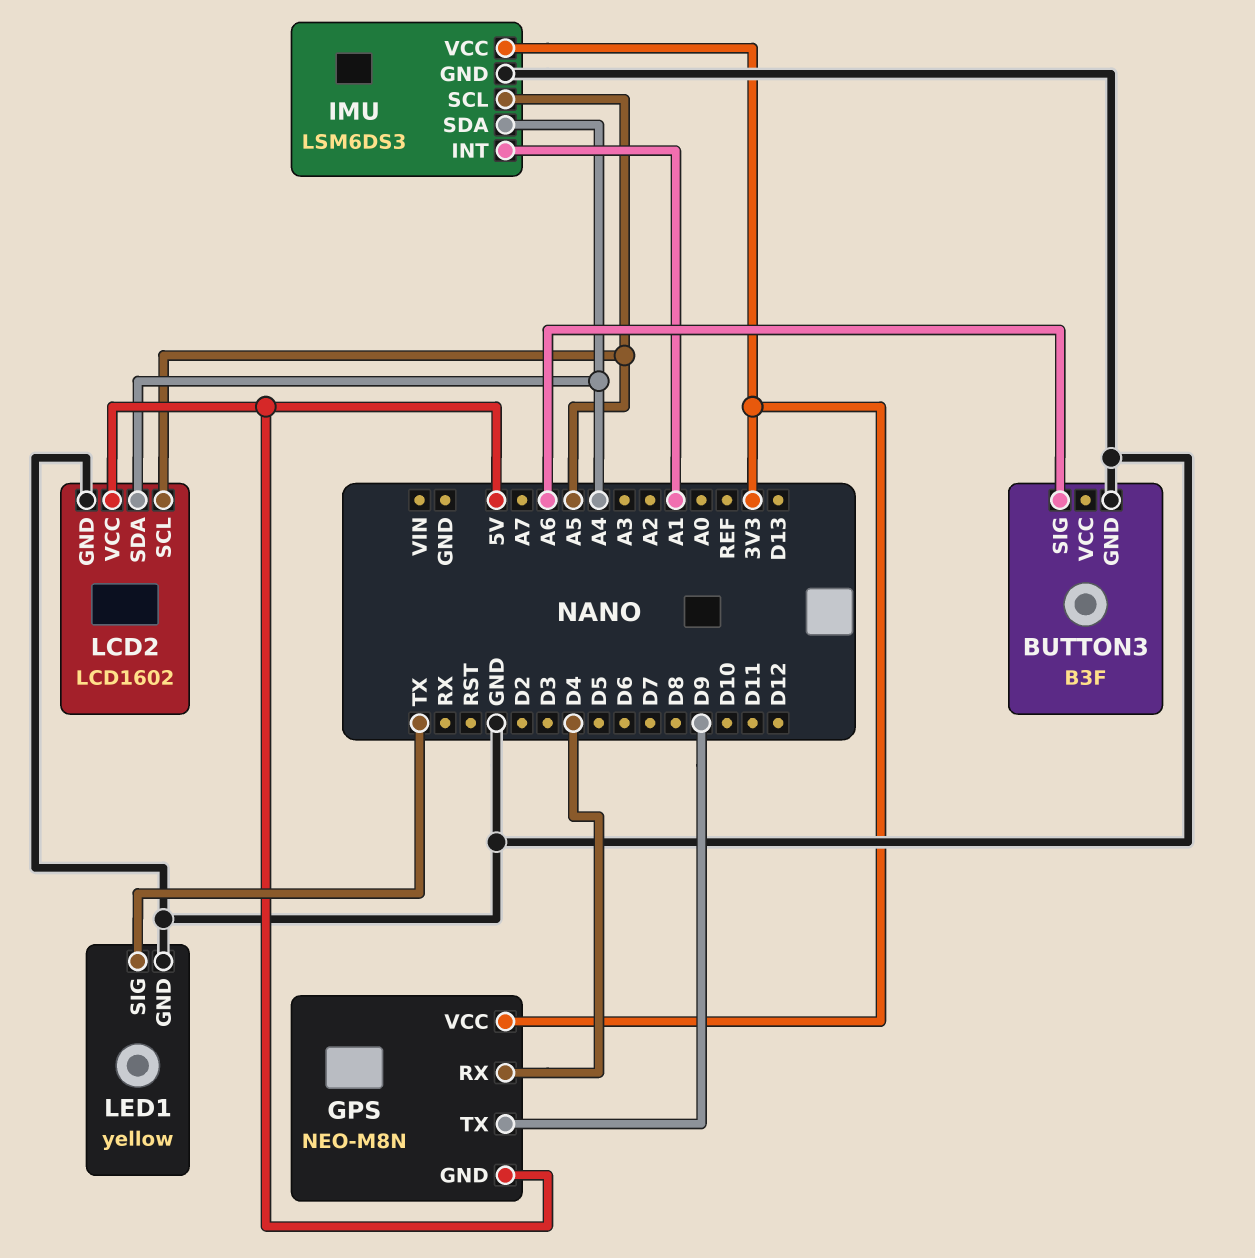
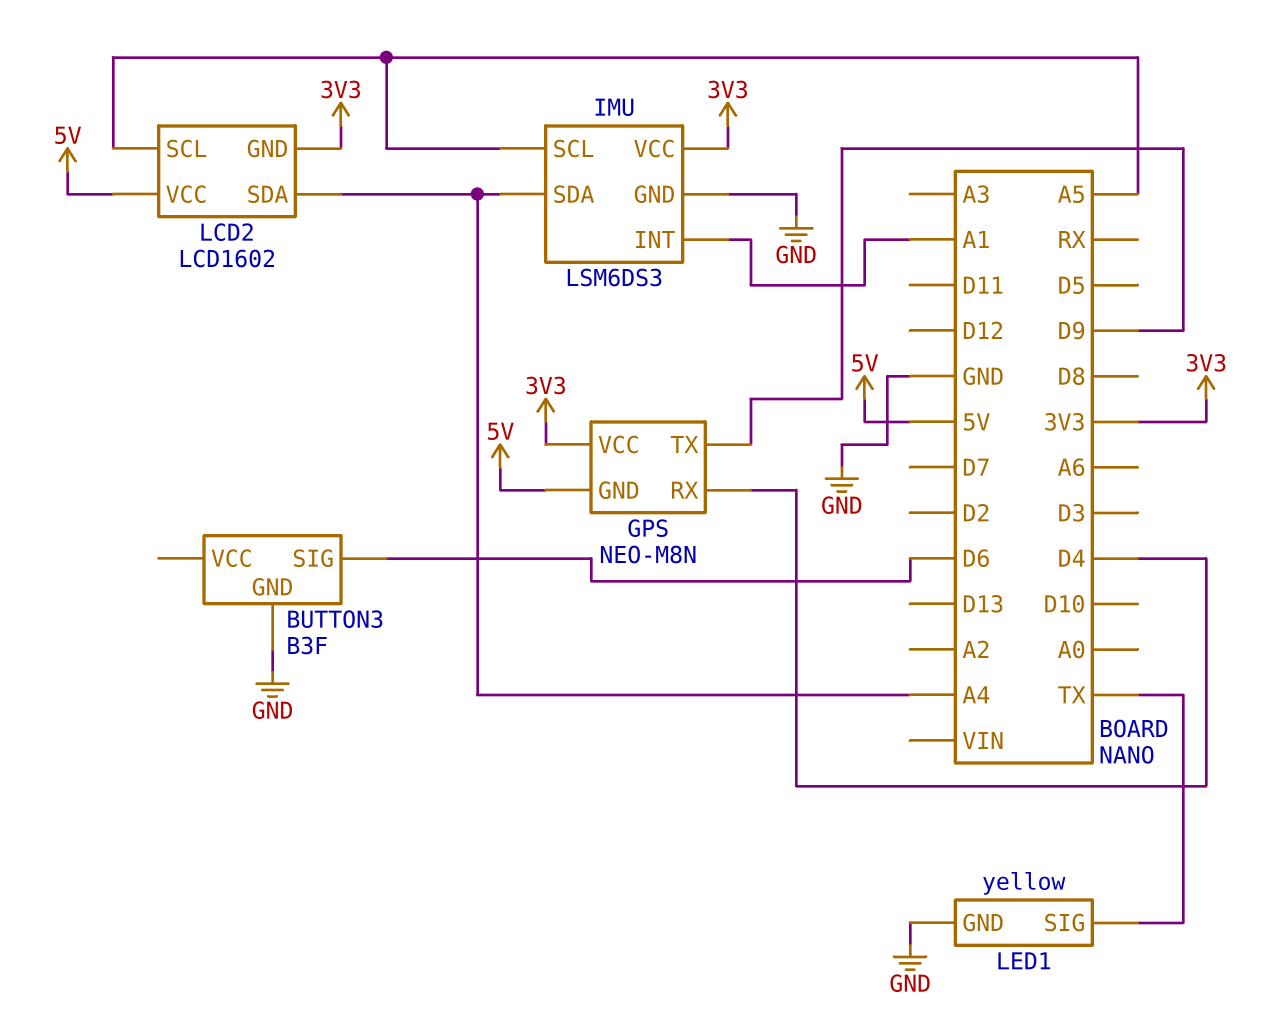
BUTTON3 pin SIG: A6 -> D6
LCD2 pin GND: GND -> 3V3

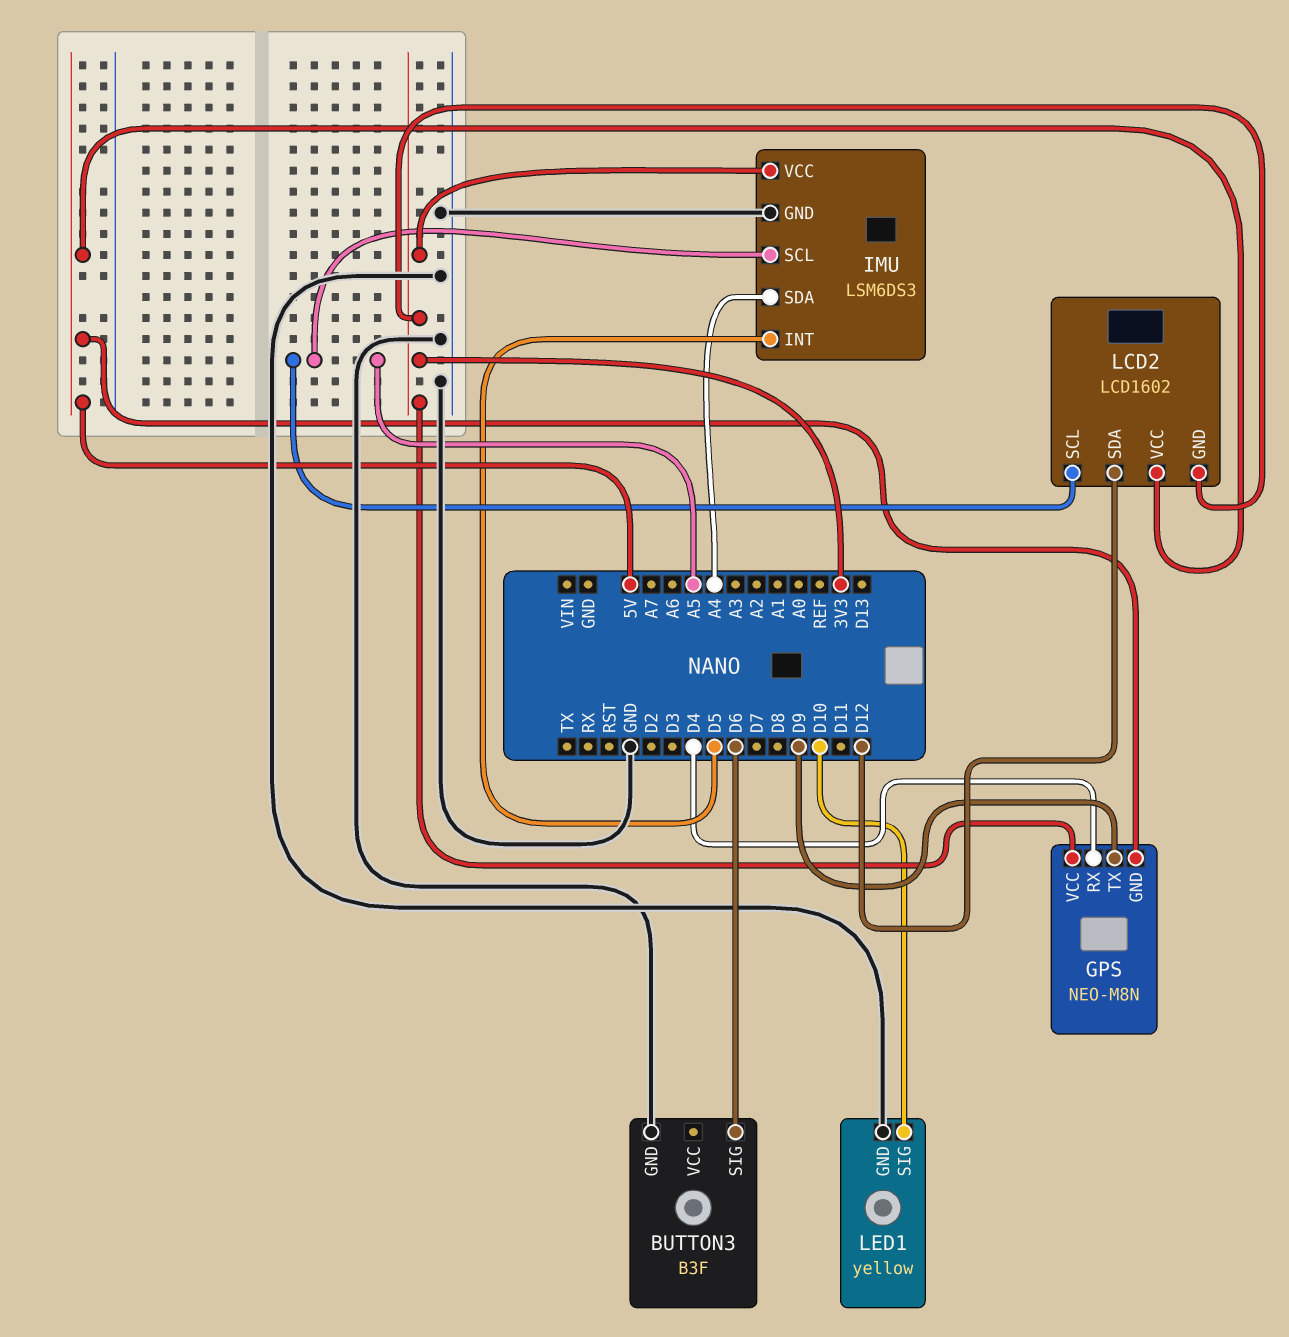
IMU pin INT: A1 -> D5
LCD2 pin SDA: A4 -> D12
LED1 pin SIG: TX -> D10

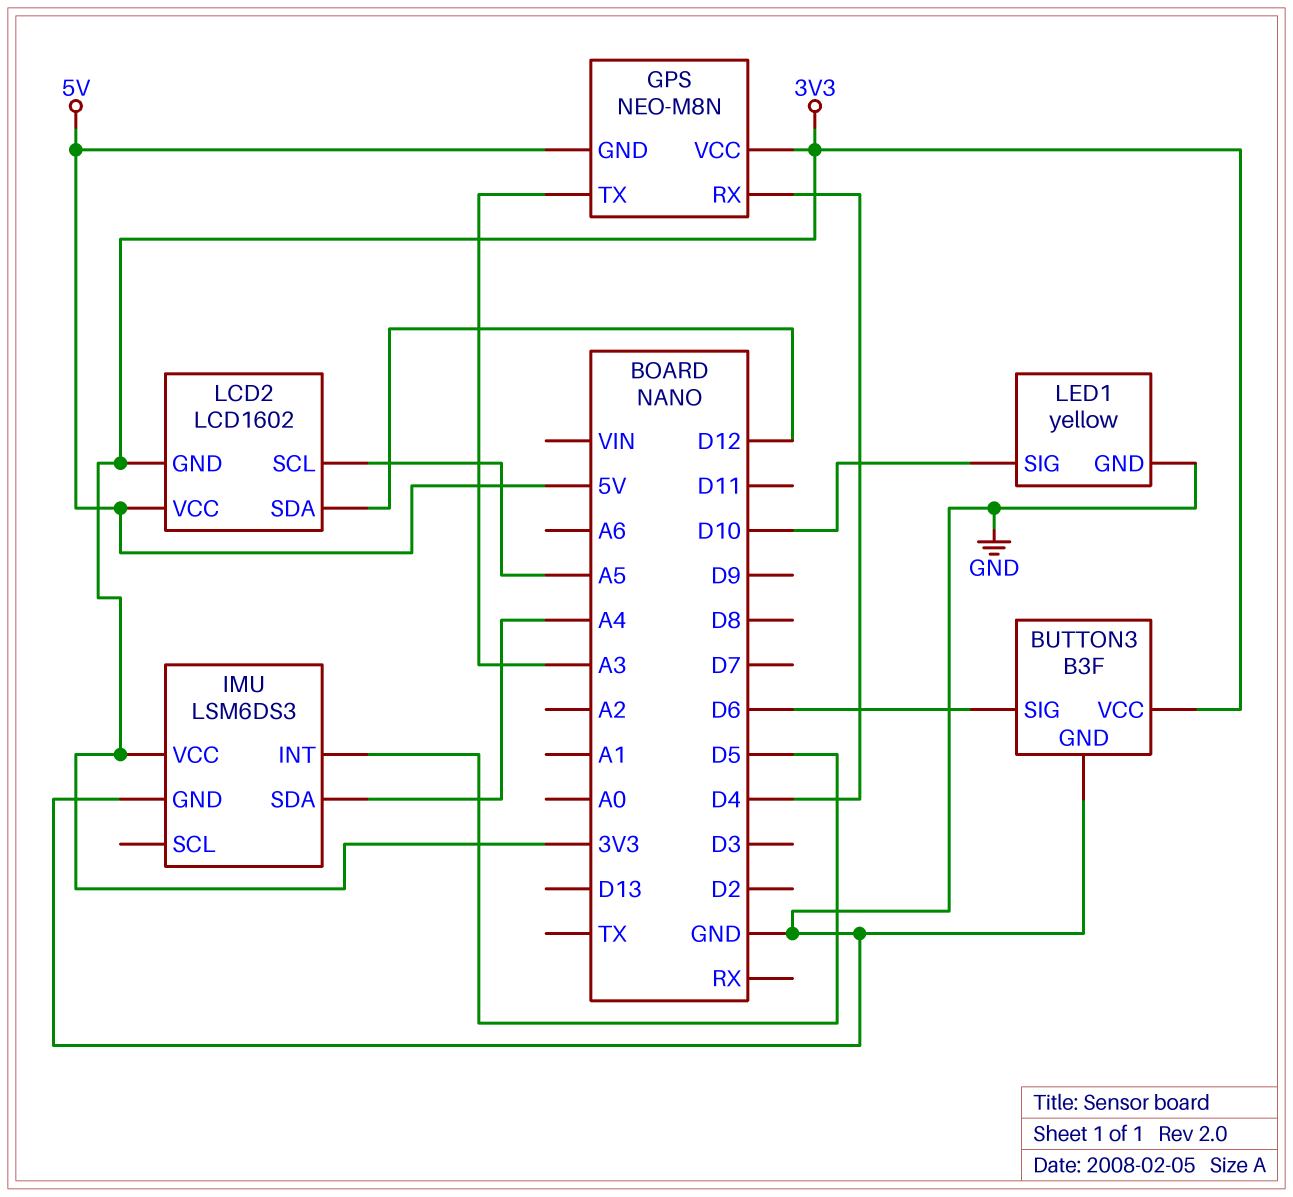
BUTTON3 pin VCC: none -> 3V3
GPS pin TX: D9 -> A3
IMU pin SCL: A5 -> none

